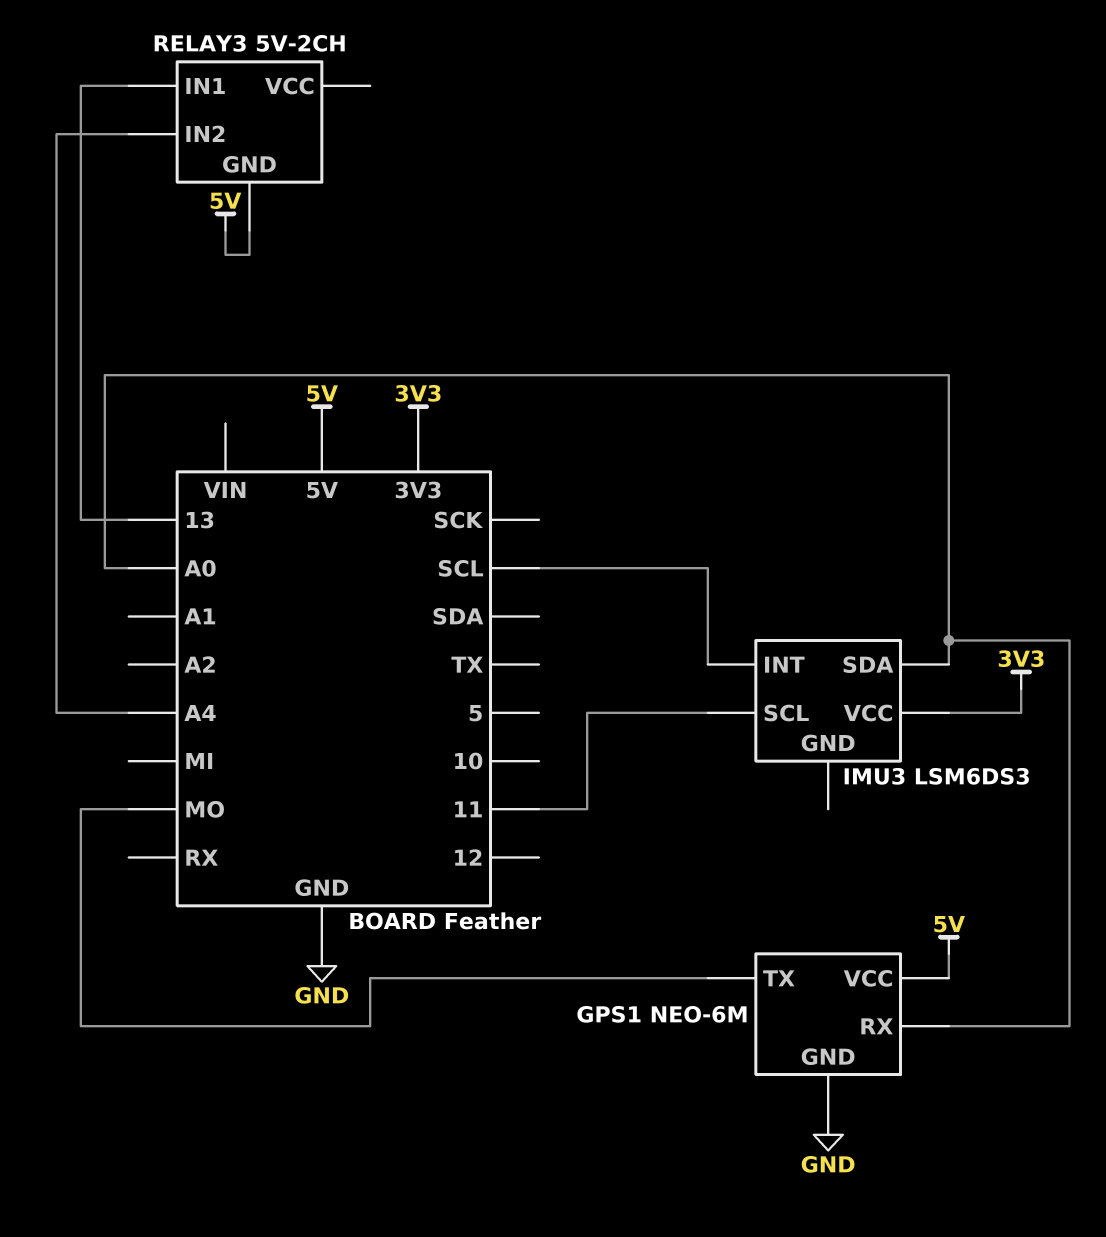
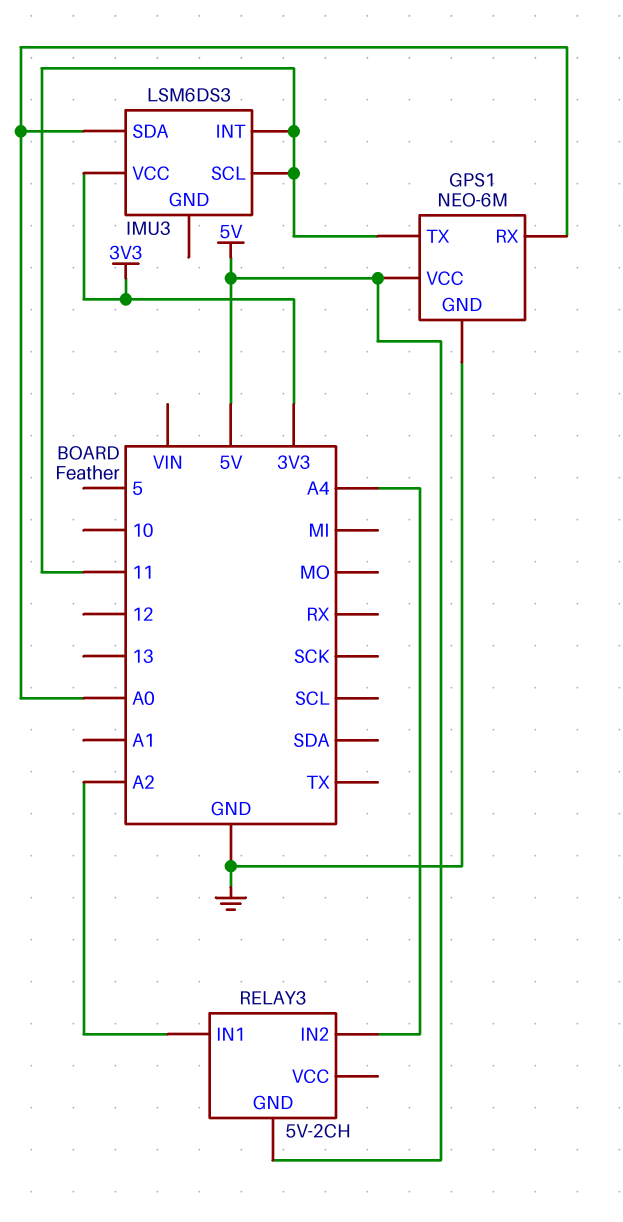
GPS1 pin TX: MO -> 11
IMU3 pin INT: SCL -> 11
RELAY3 pin IN1: 13 -> A2

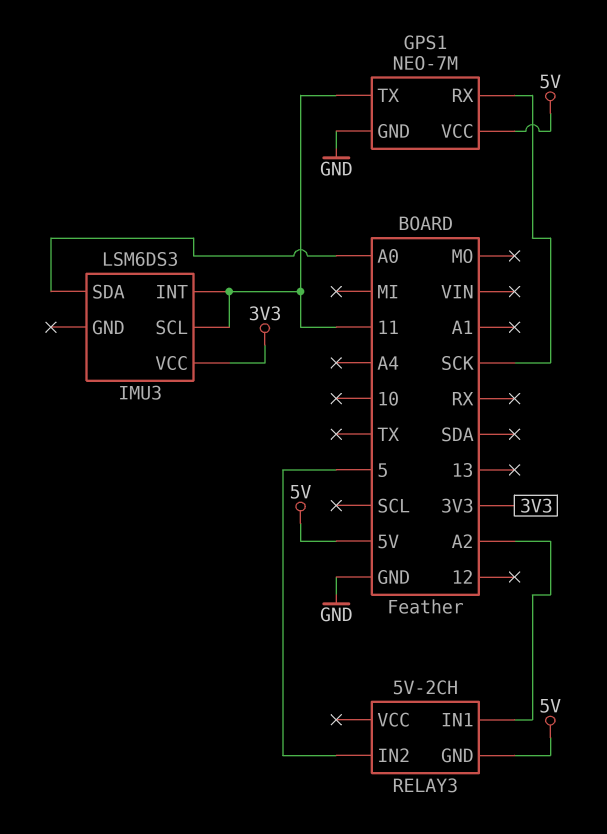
GPS1: NEO-6M -> NEO-7M
GPS1 pin RX: A0 -> SCK
RELAY3 pin IN2: A4 -> 5

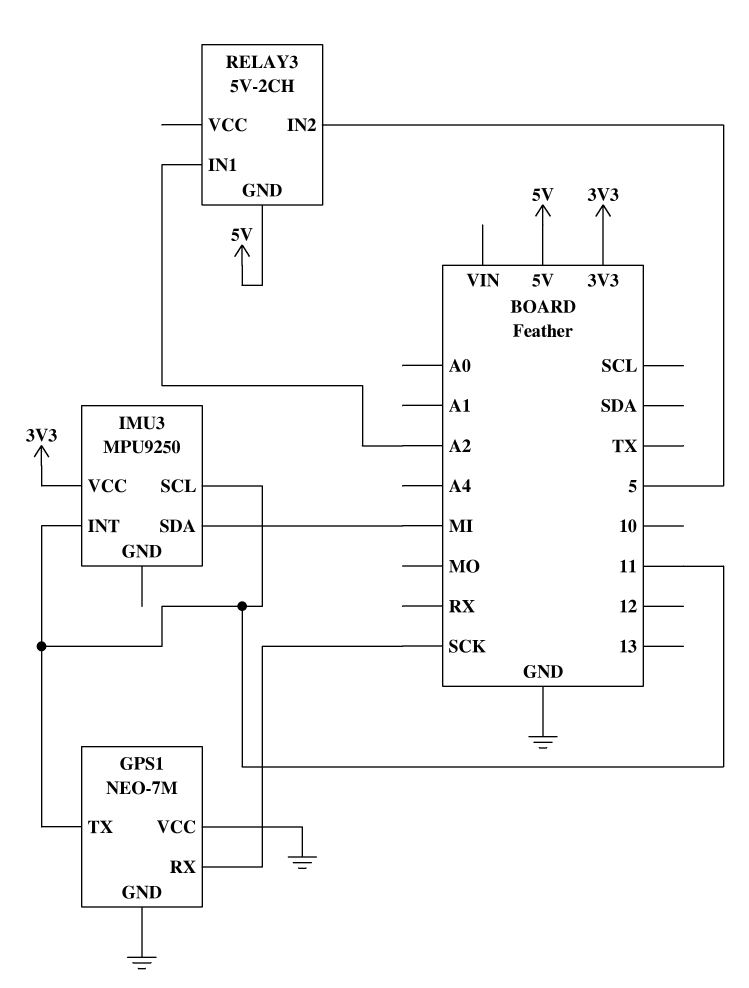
GPS1 pin VCC: 5V -> GND
IMU3: LSM6DS3 -> MPU9250
IMU3 pin SDA: A0 -> MI

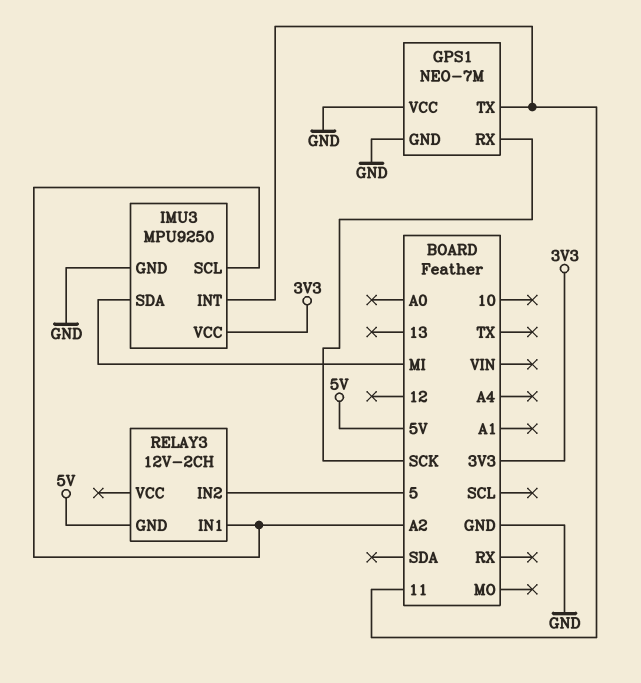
IMU3 pin GND: none -> GND
IMU3 pin SCL: 11 -> A2
RELAY3: 5V-2CH -> 12V-2CH

